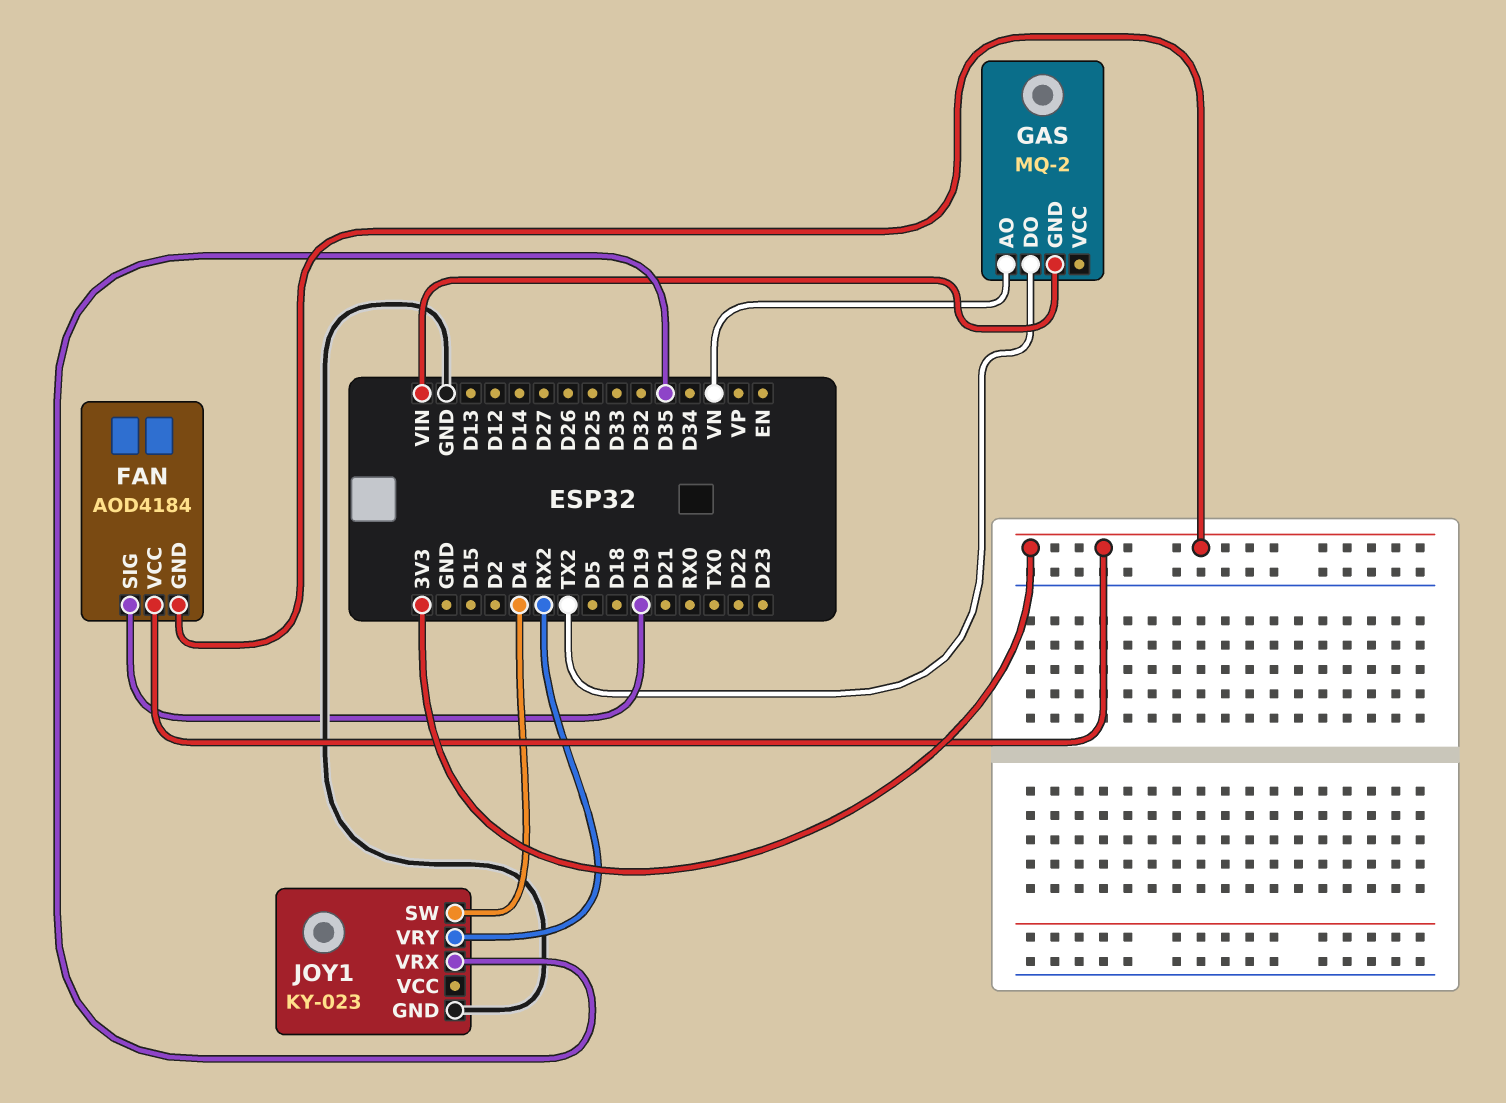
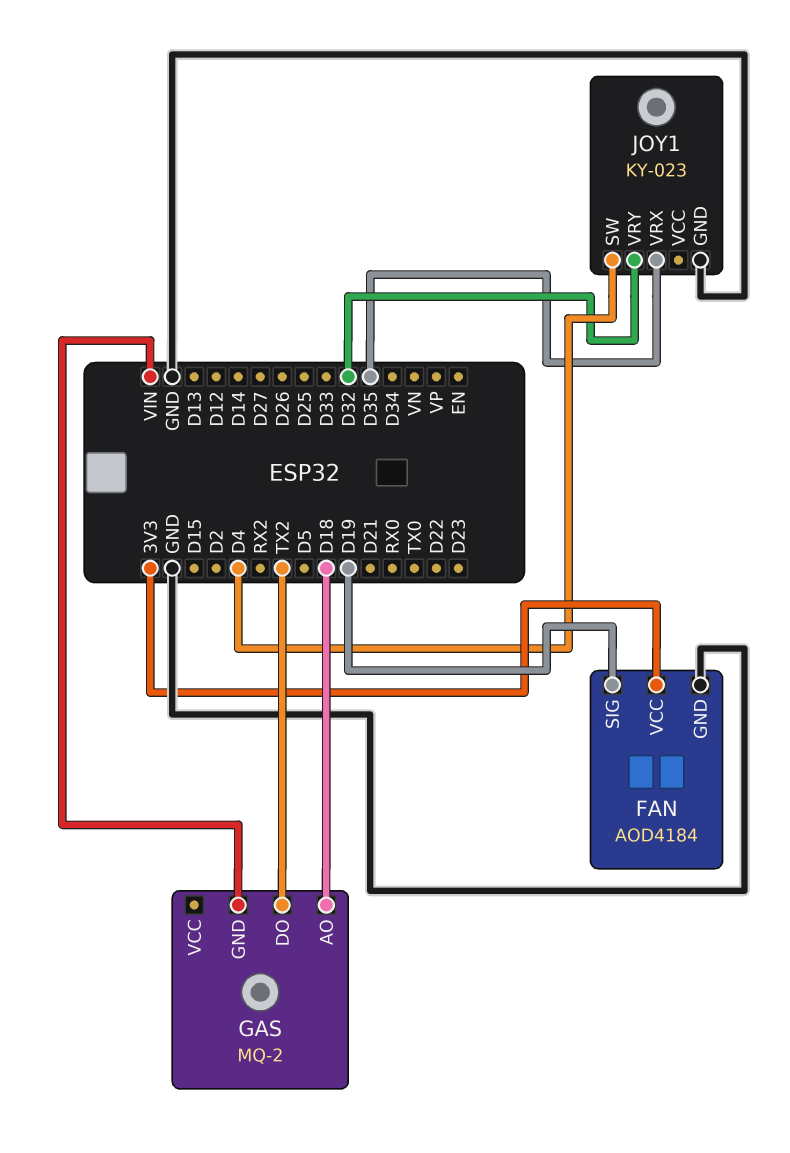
FAN pin GND: 3V3 -> GND
GAS pin AO: VN -> D18
JOY1 pin VRY: RX2 -> D32

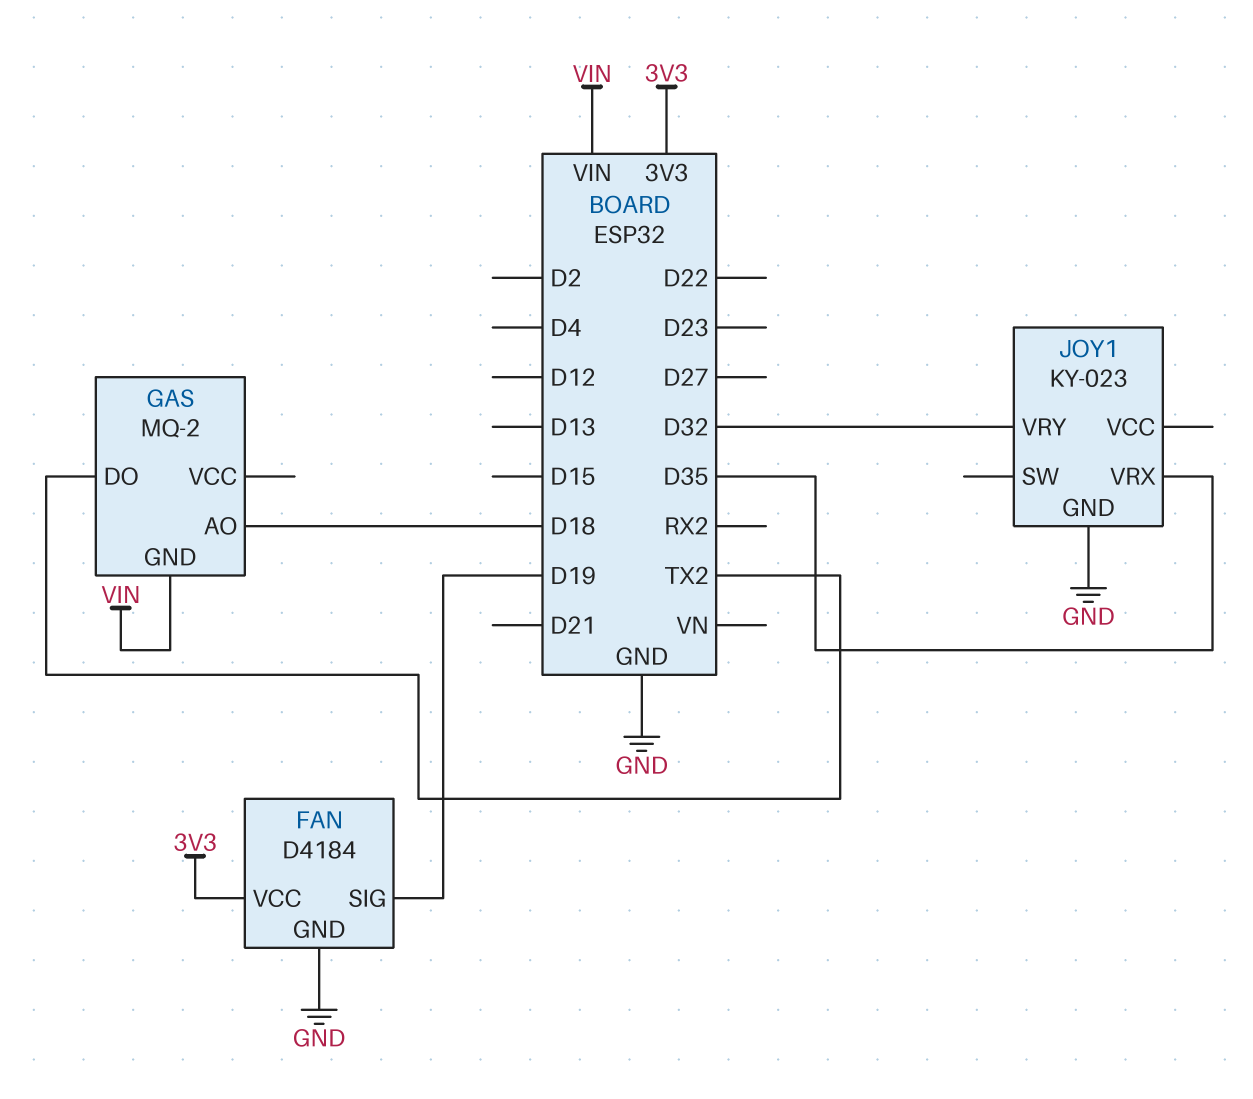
FAN: AOD4184 -> D4184
JOY1 pin SW: D4 -> none

